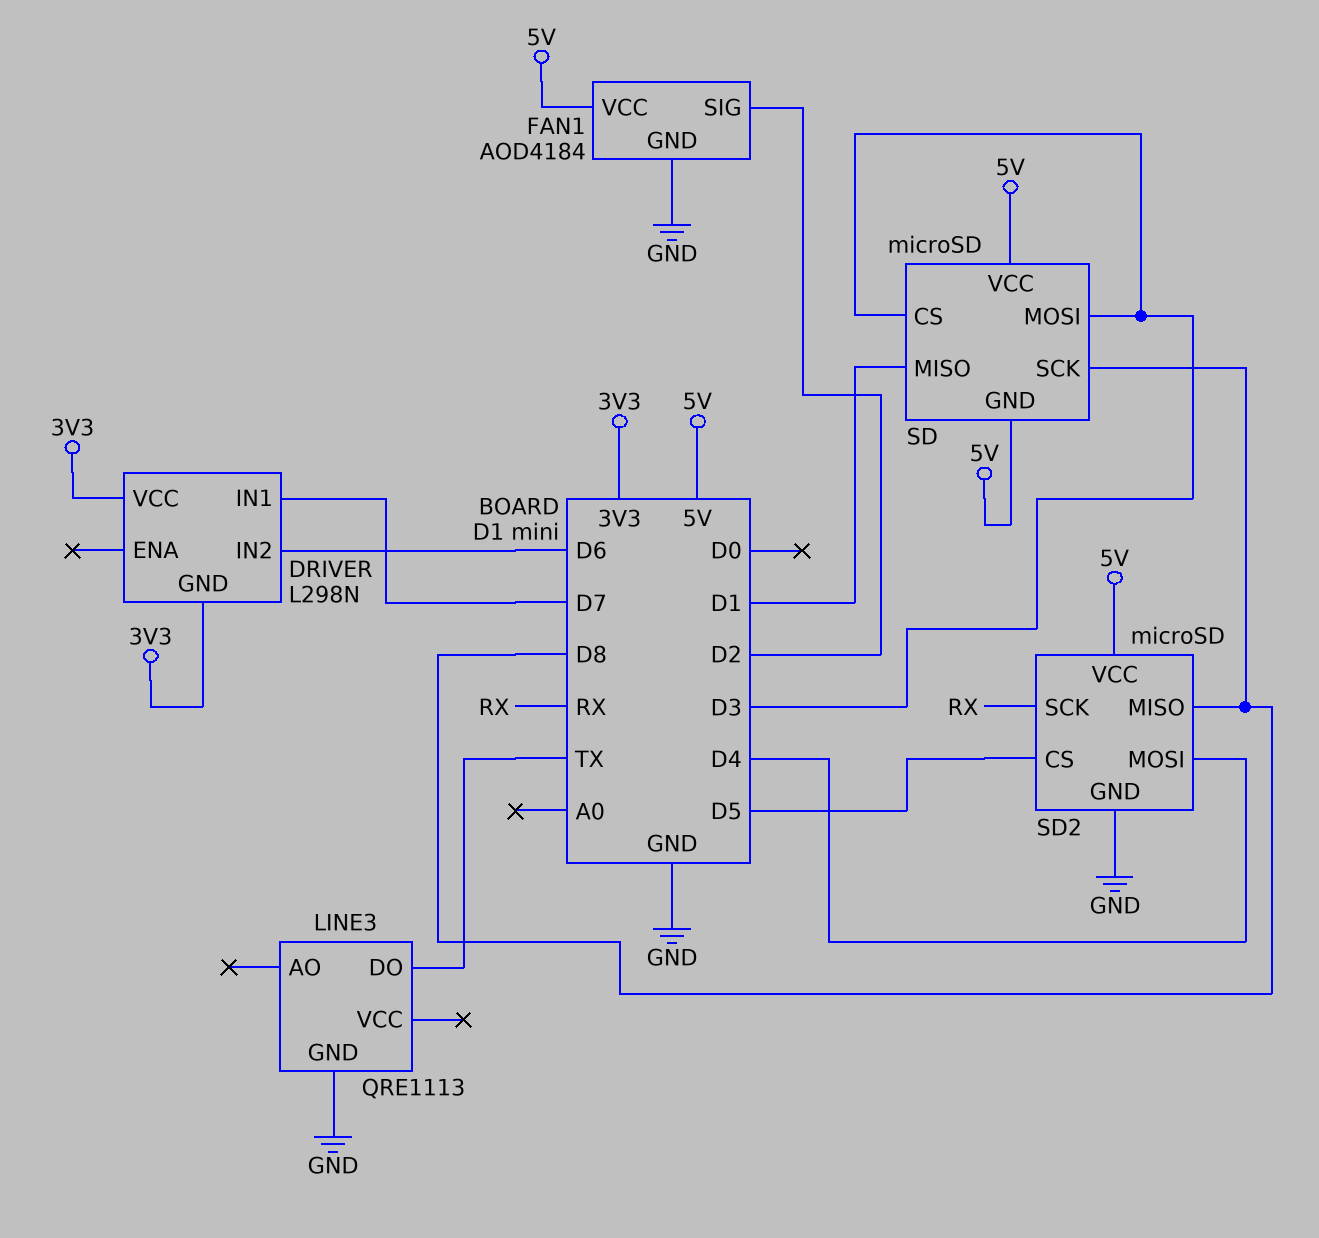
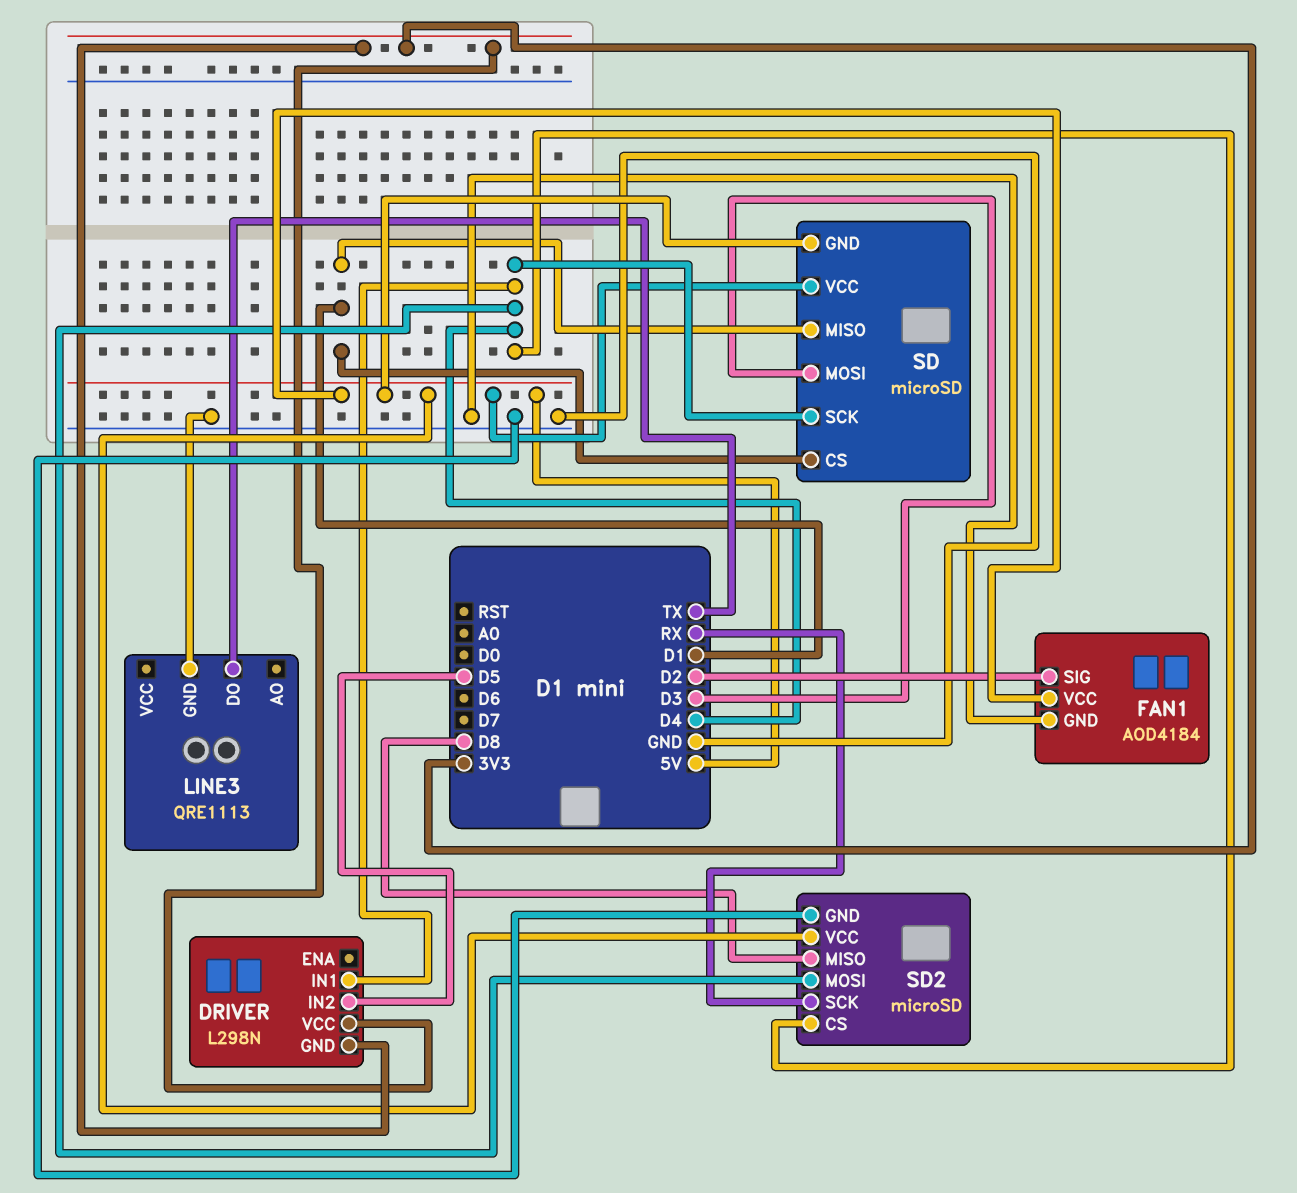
DRIVER pin IN1: D7 -> D4
DRIVER pin IN2: D6 -> D5
SD pin CS: D3 -> D1
SD pin SCK: D8 -> D4
SD2 pin CS: D5 -> D4

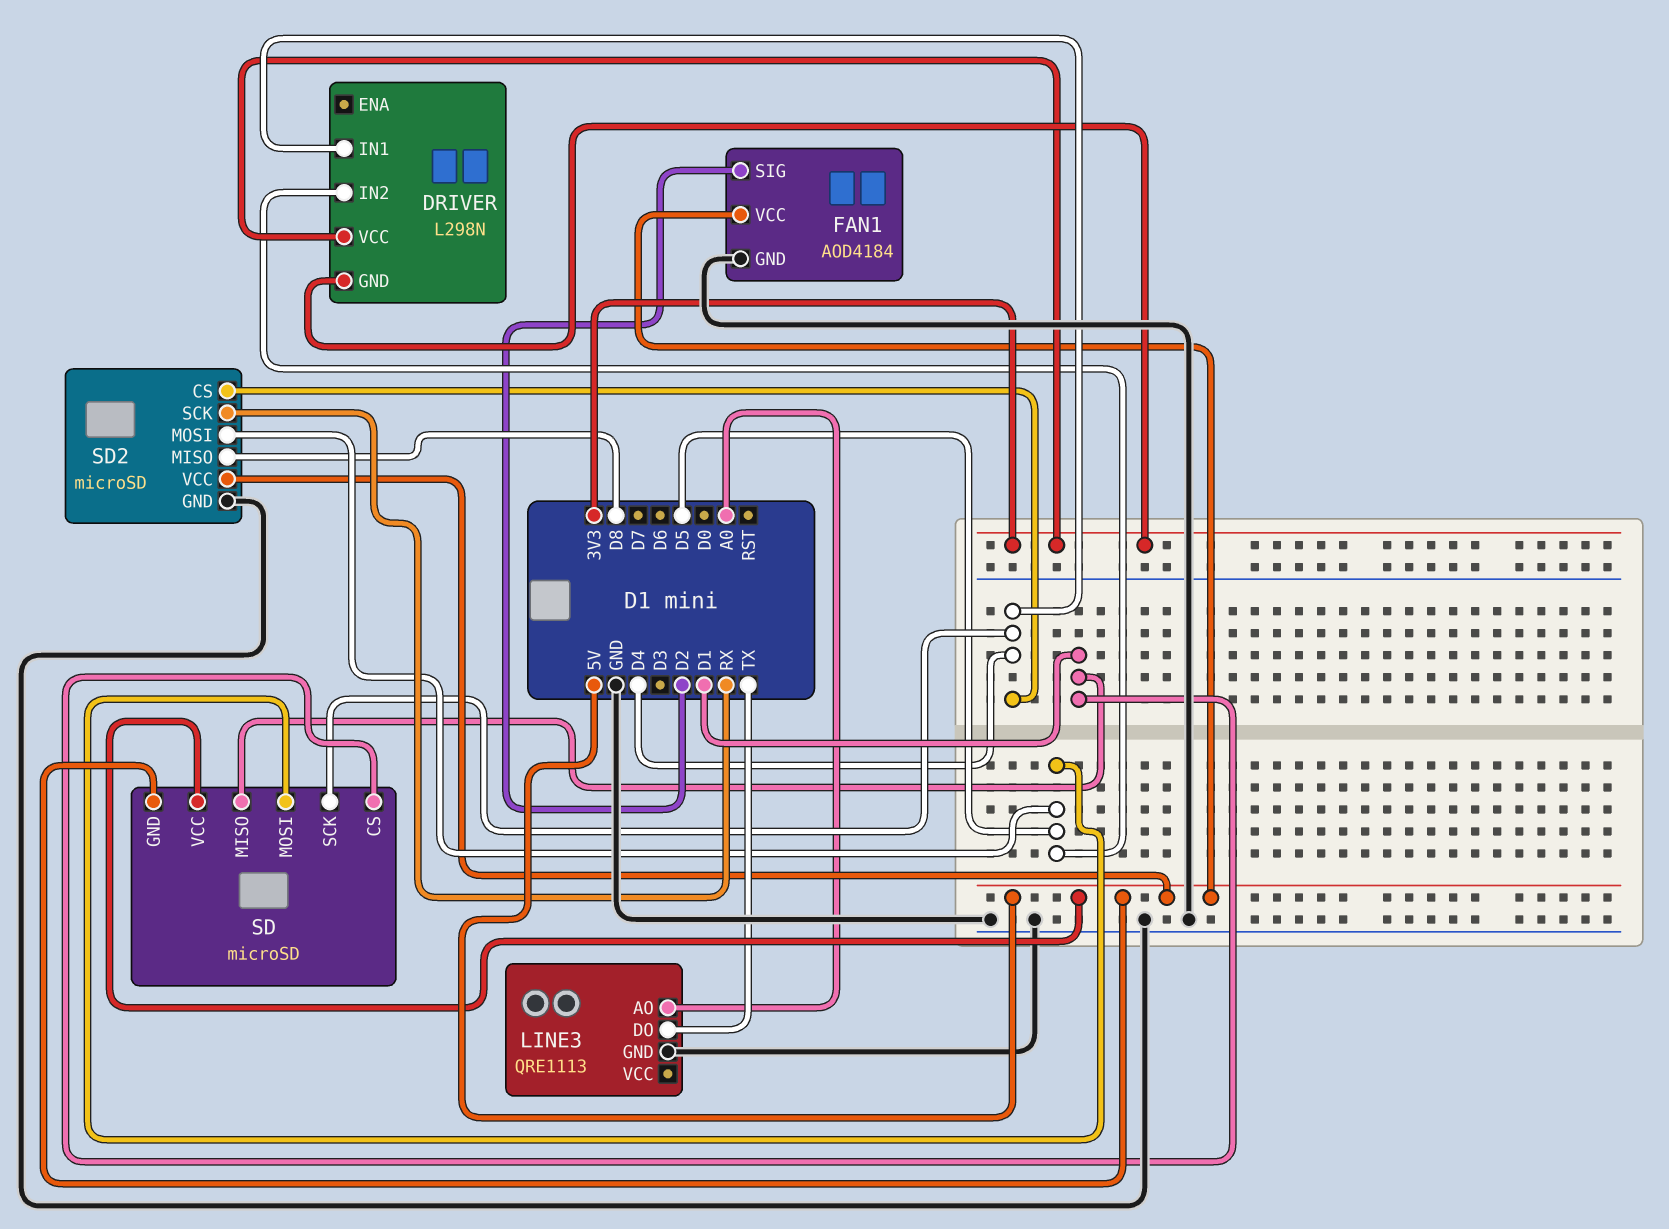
LINE3 pin AO: none -> A0
SD pin MOSI: D3 -> D5
SD2 pin MOSI: D4 -> D5

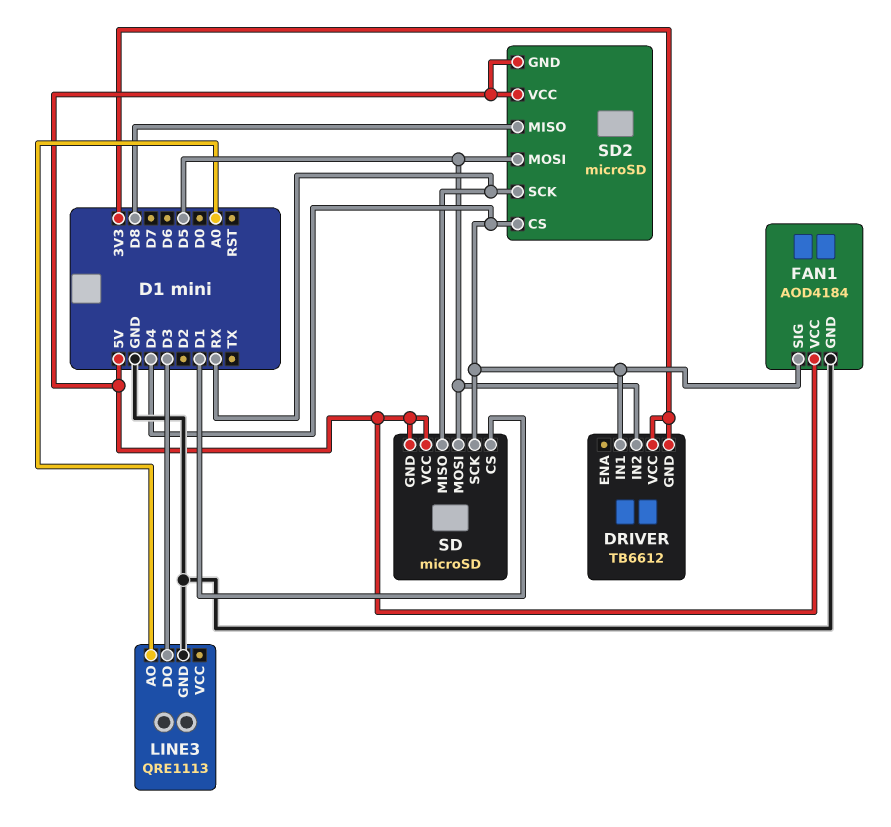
DRIVER: L298N -> TB6612
FAN1 pin SIG: D2 -> D4
LINE3 pin DO: TX -> D3
SD pin MISO: D1 -> RX
SD2 pin GND: GND -> 5V

